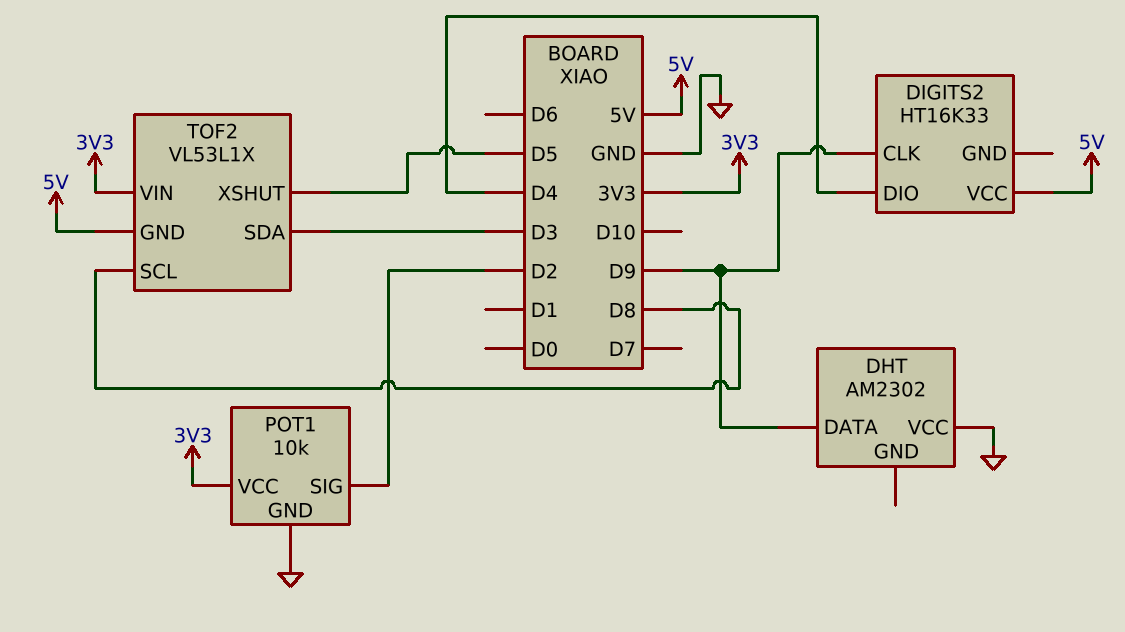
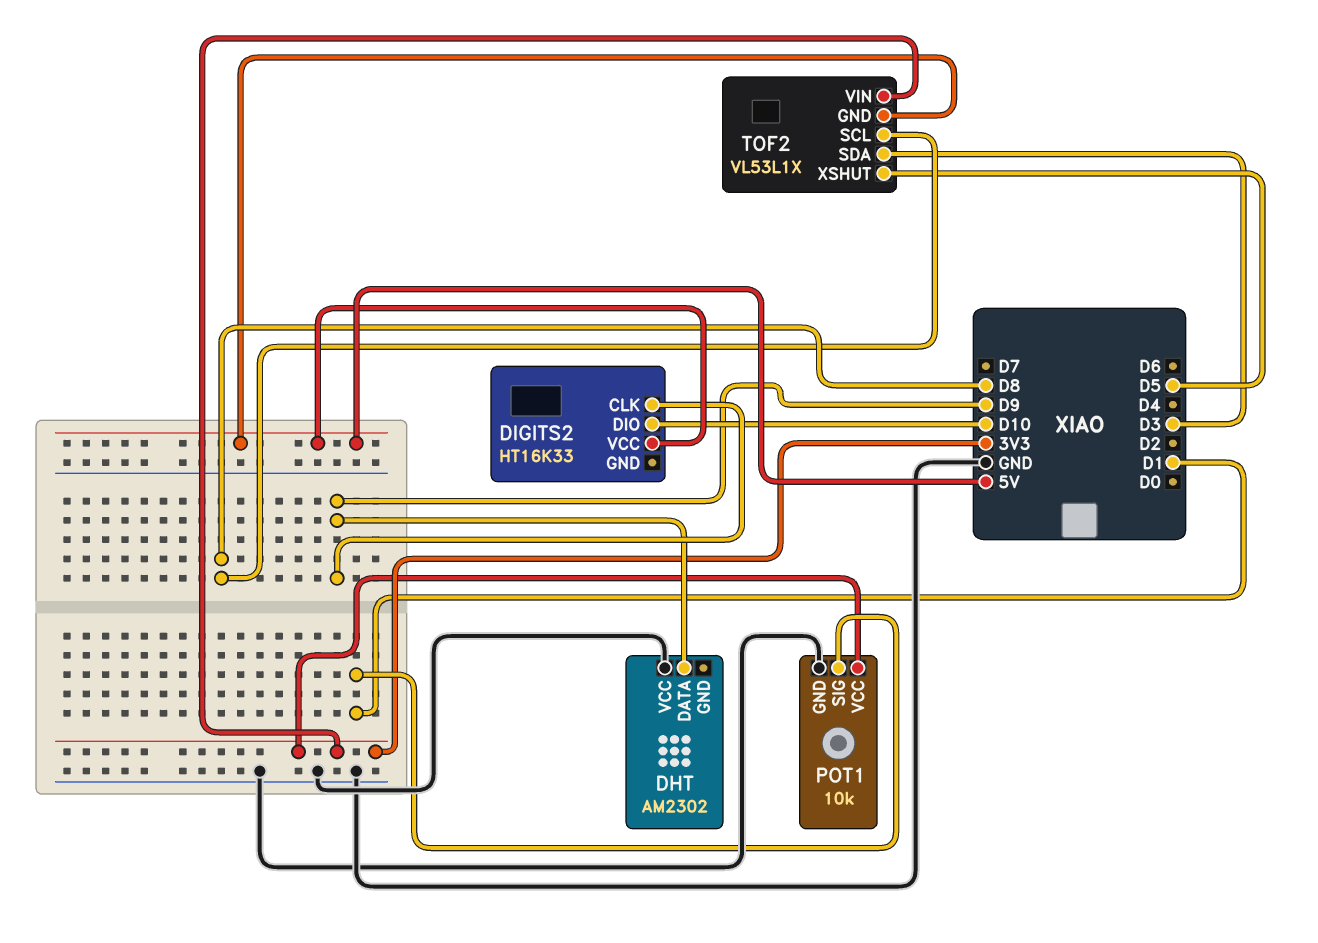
DIGITS2 pin DIO: D4 -> D10
POT1 pin SIG: D2 -> D1

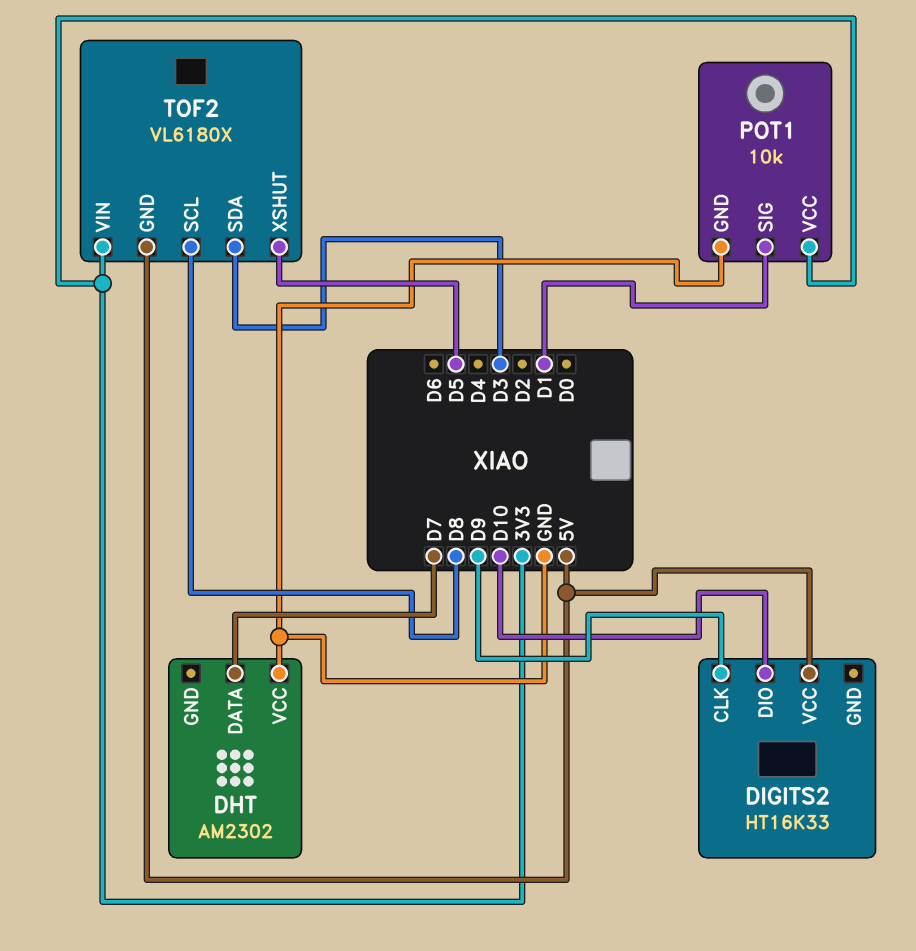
DHT pin DATA: D9 -> D7
TOF2: VL53L1X -> VL6180X

